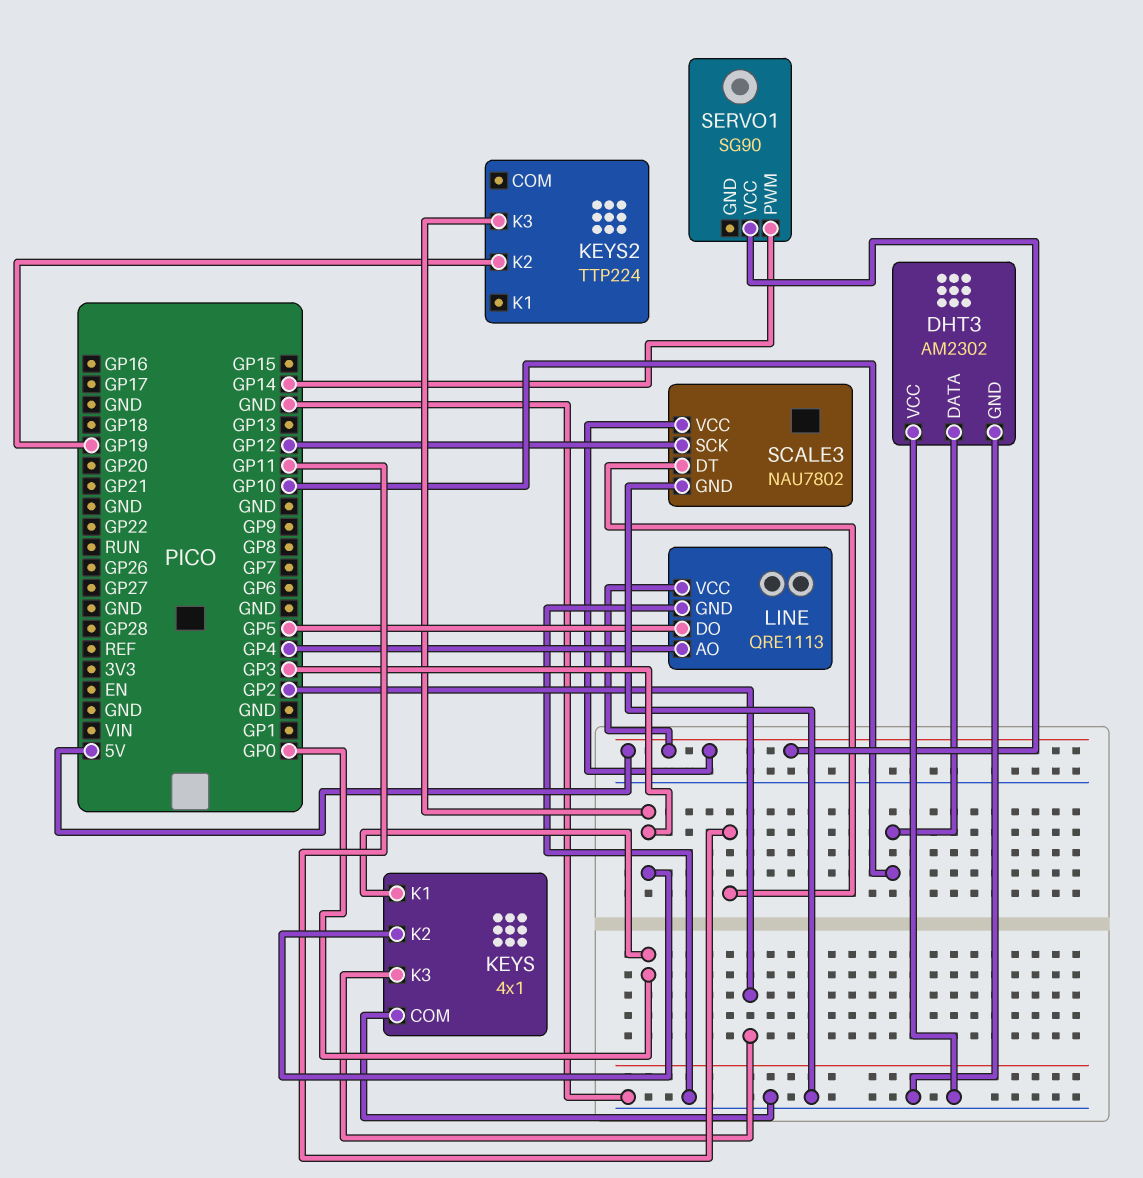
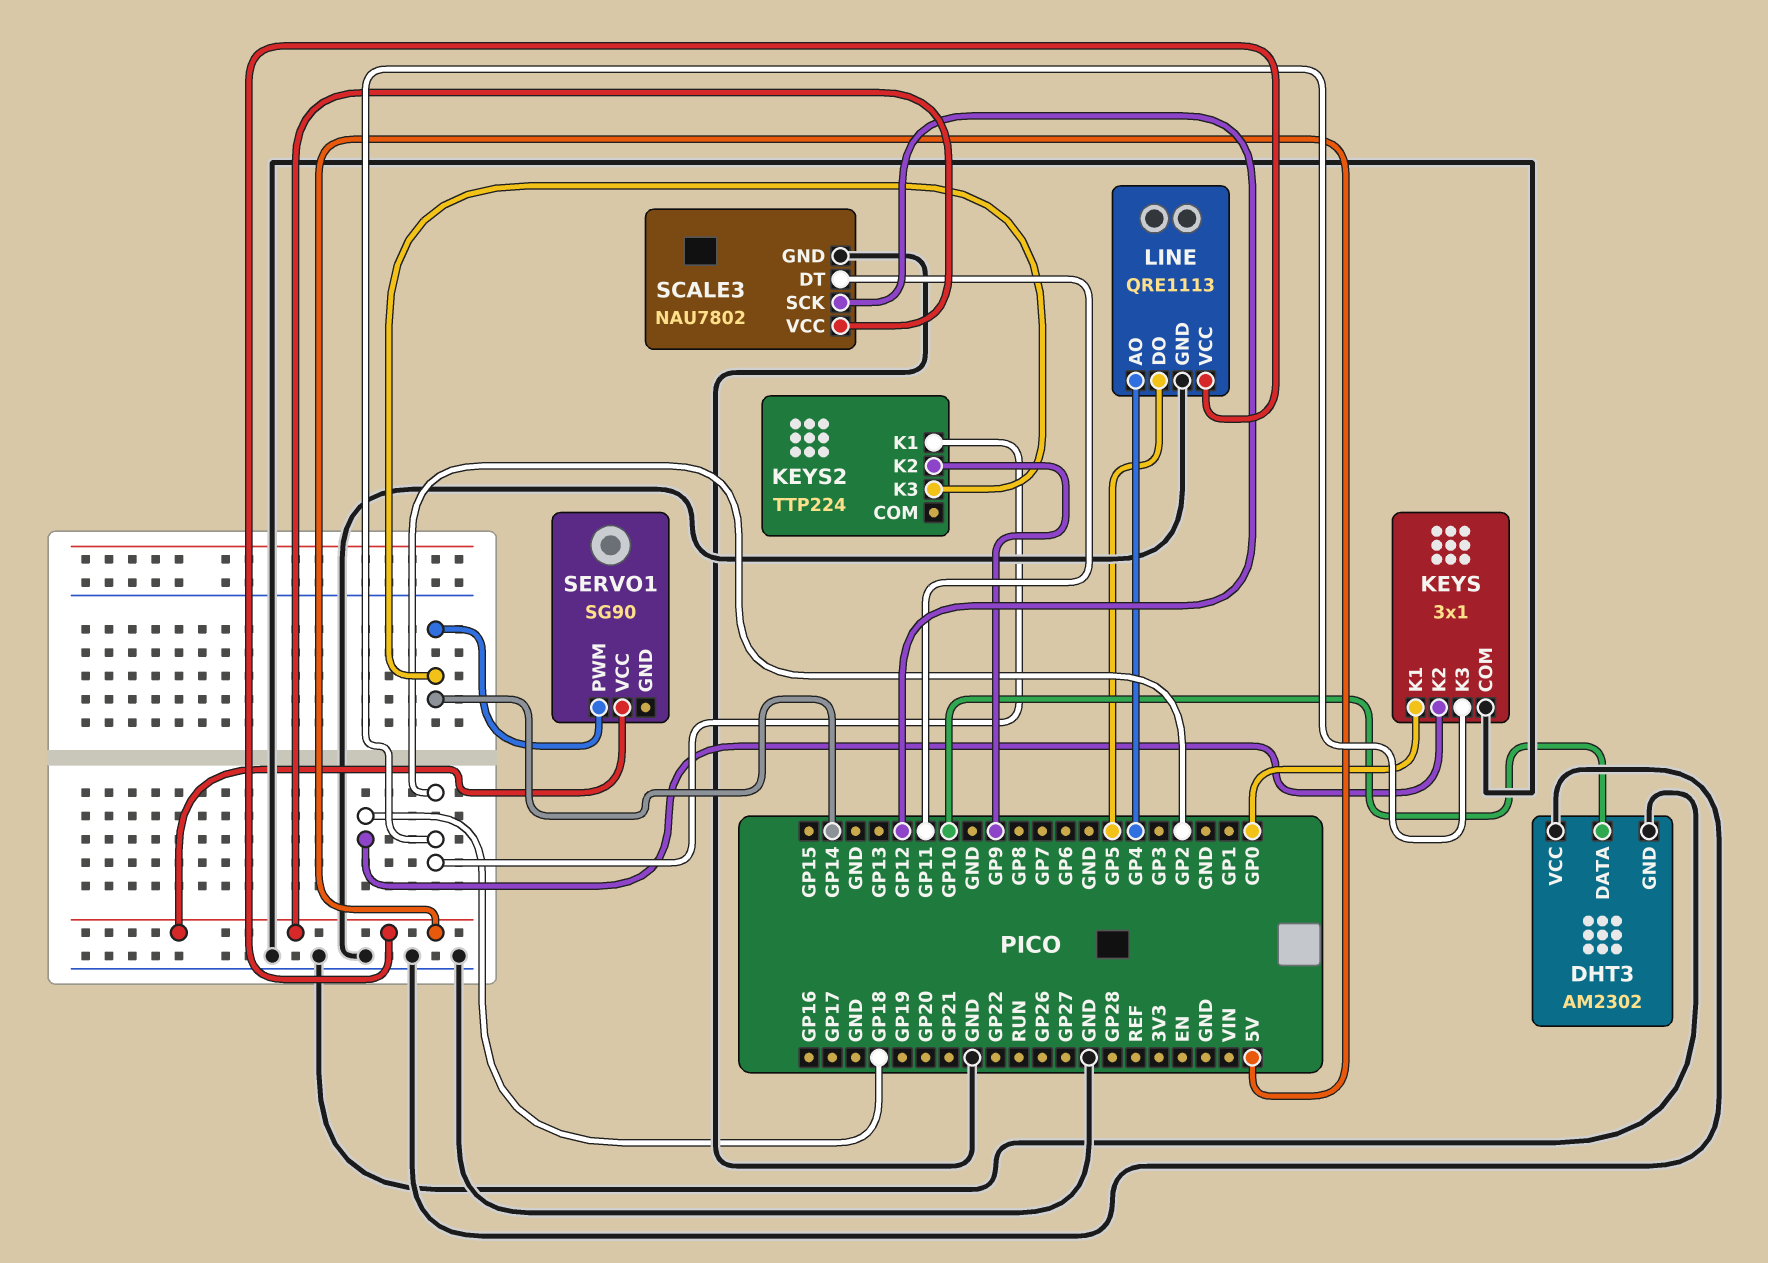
KEYS: 4x1 -> 3x1
KEYS pin K2: GP3 -> GP18
KEYS2 pin K1: none -> GP2
KEYS2 pin K2: GP19 -> GP9
KEYS2 pin K3: GP3 -> GP14

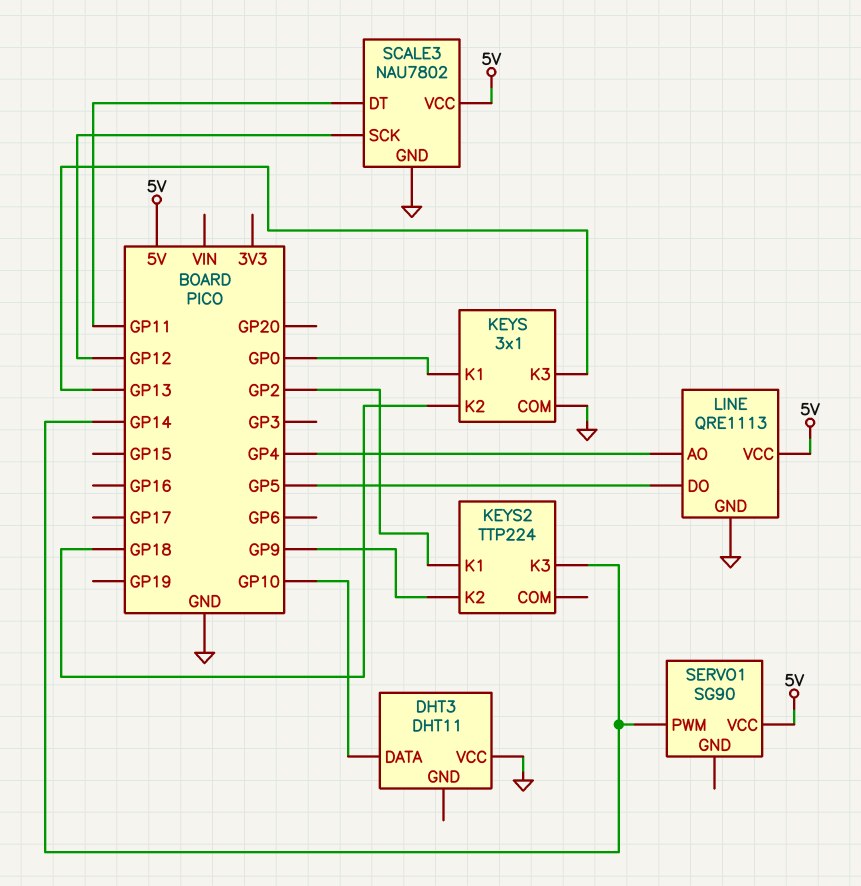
DHT3: AM2302 -> DHT11
DHT3 pin GND: GND -> none
KEYS pin K3: GP2 -> GP13

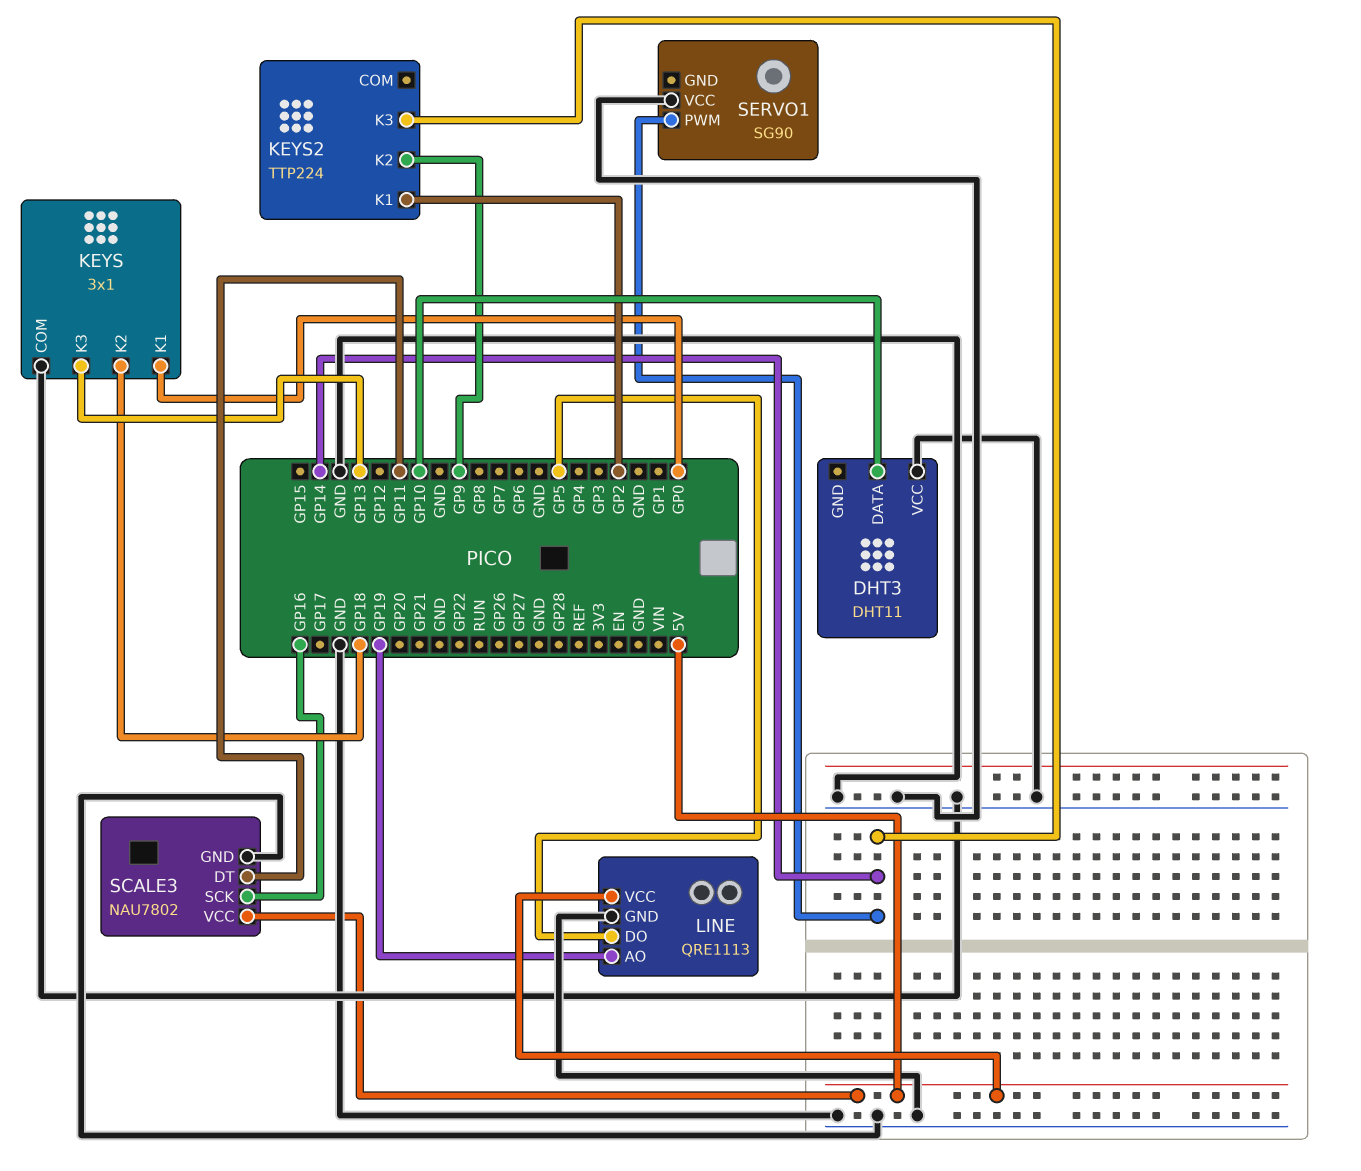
LINE pin AO: GP4 -> GP19
SCALE3 pin SCK: GP12 -> GP16
SERVO1 pin VCC: 5V -> GND

